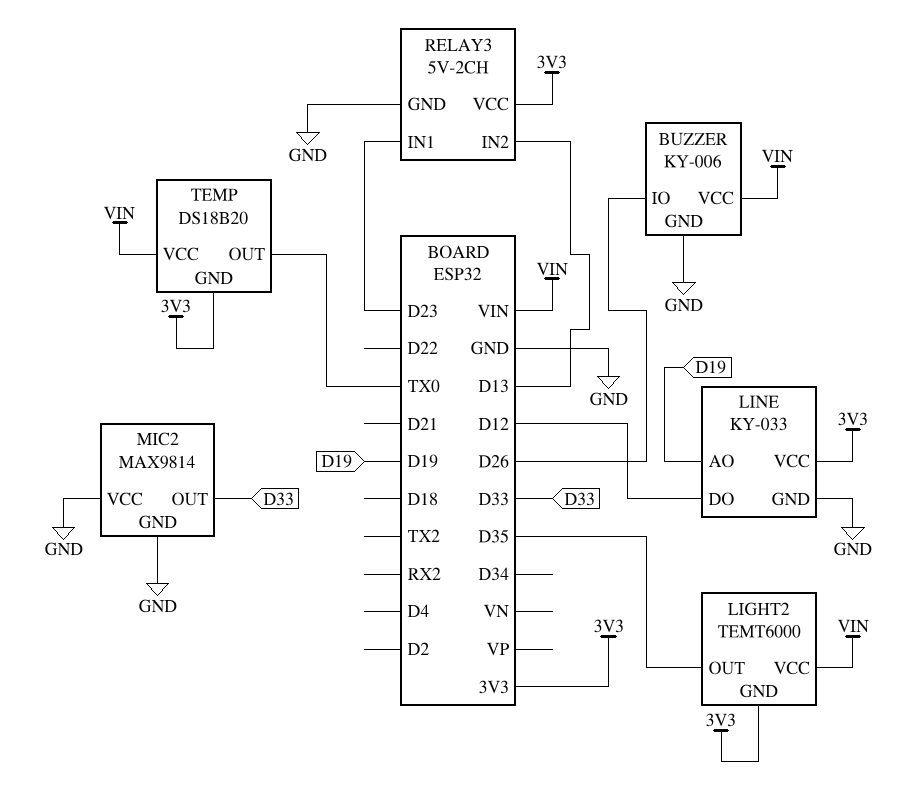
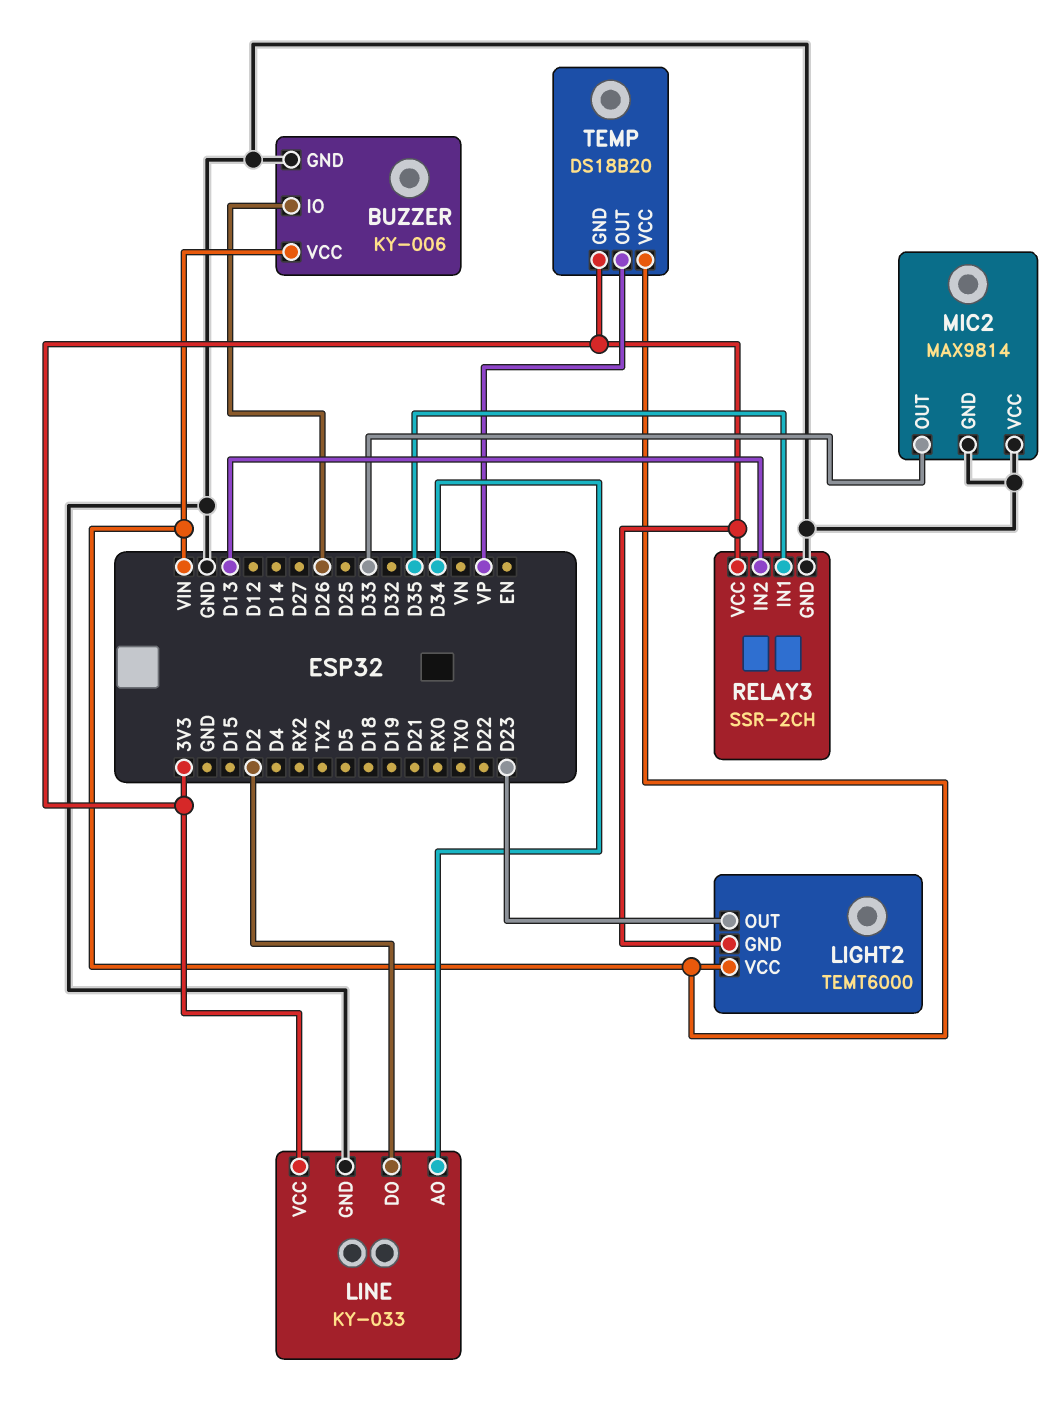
LIGHT2 pin OUT: D35 -> D23
LINE pin AO: D19 -> D34
LINE pin DO: D12 -> D2
RELAY3: 5V-2CH -> SSR-2CH
RELAY3 pin IN1: D23 -> D35
TEMP pin OUT: TX0 -> VP

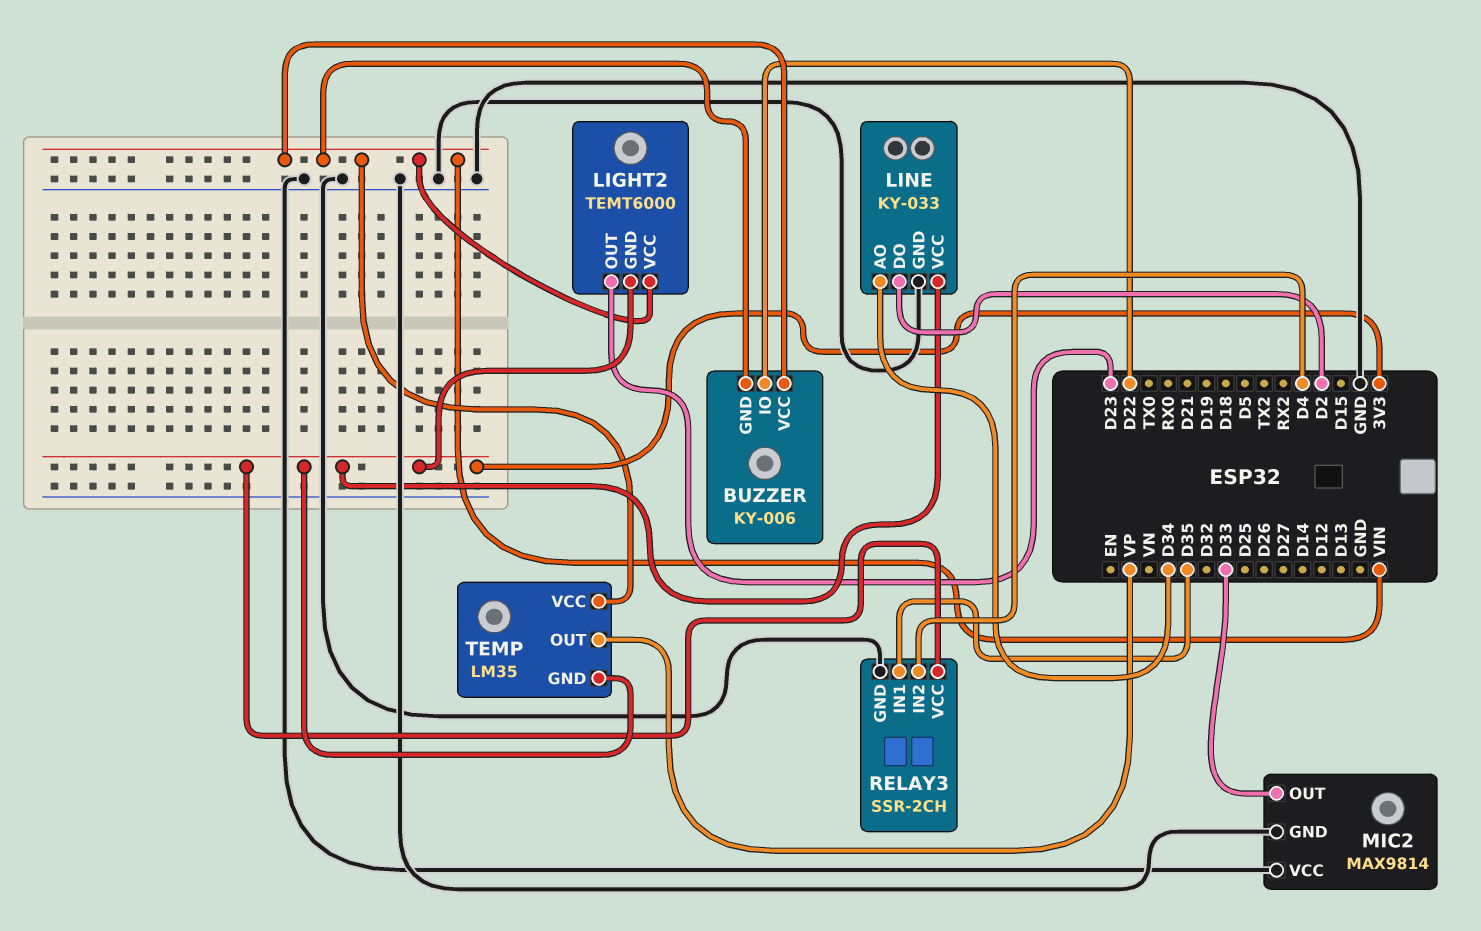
BUZZER pin GND: GND -> VIN
BUZZER pin IO: D26 -> D22
RELAY3 pin IN2: D13 -> D4
TEMP: DS18B20 -> LM35

